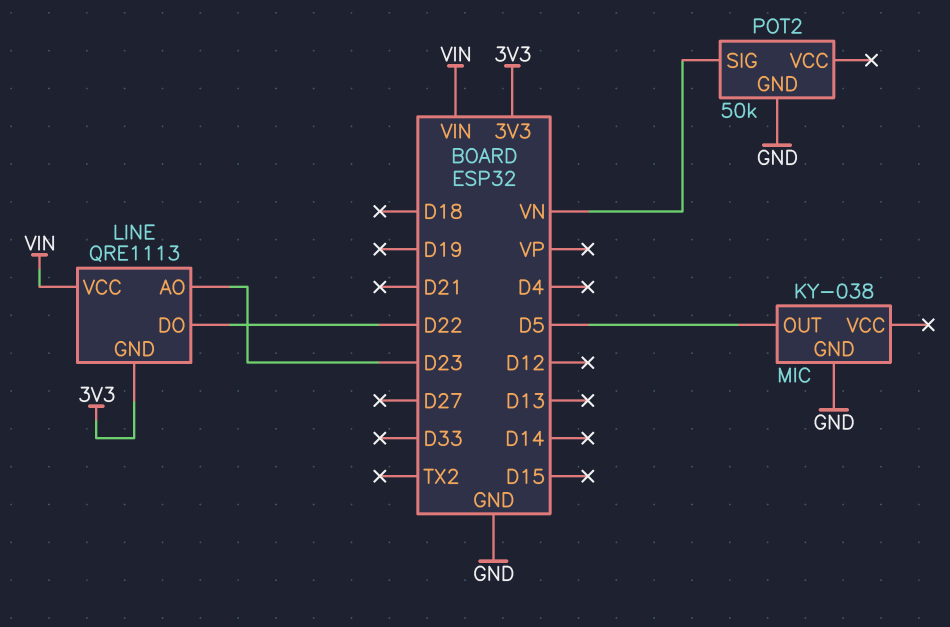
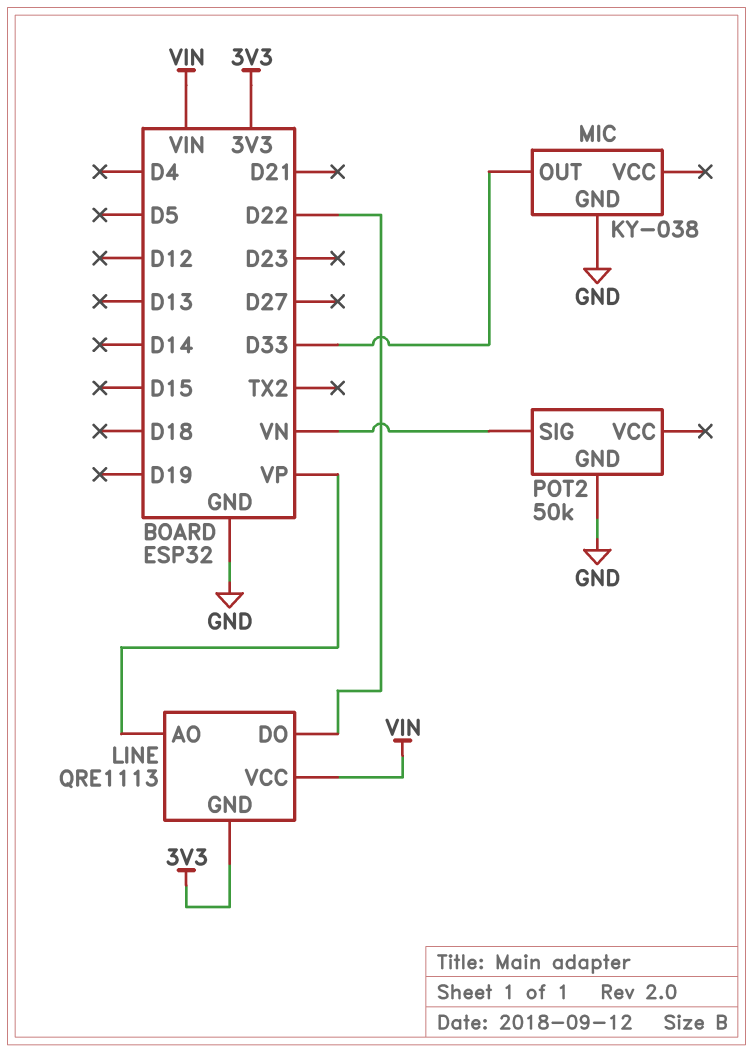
LINE pin AO: D23 -> VP
MIC pin OUT: D5 -> D33

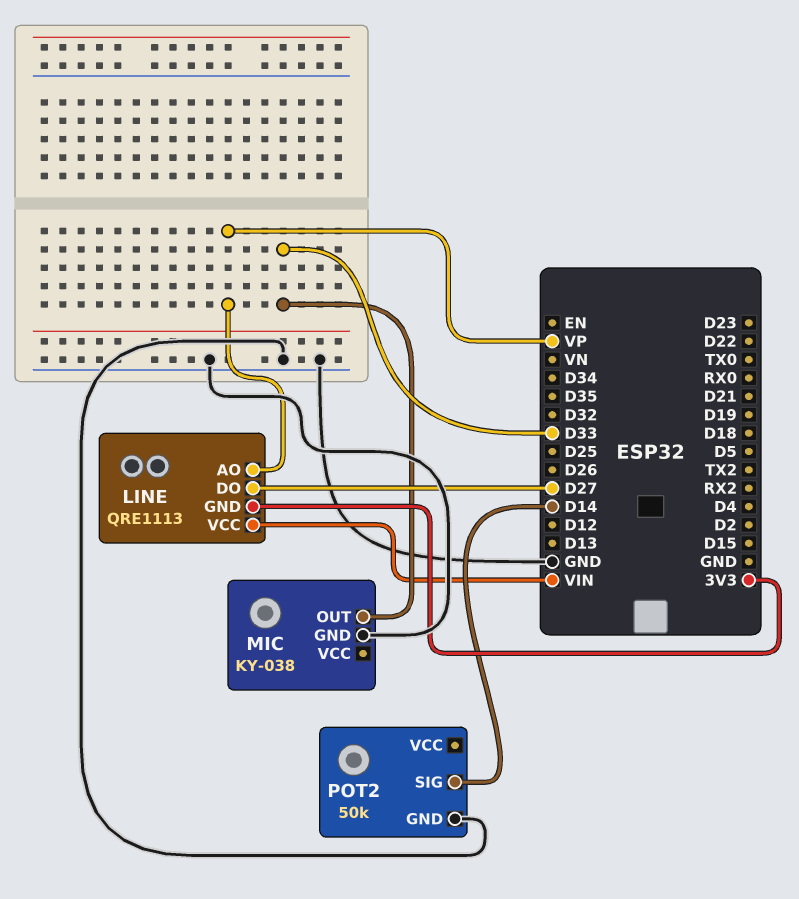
LINE pin DO: D22 -> D27
POT2 pin SIG: VN -> D14

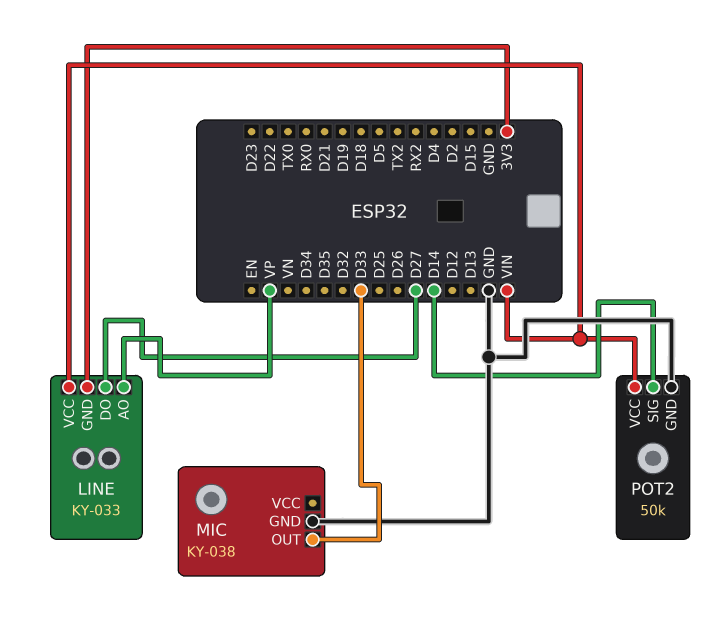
LINE: QRE1113 -> KY-033
POT2 pin VCC: none -> VIN

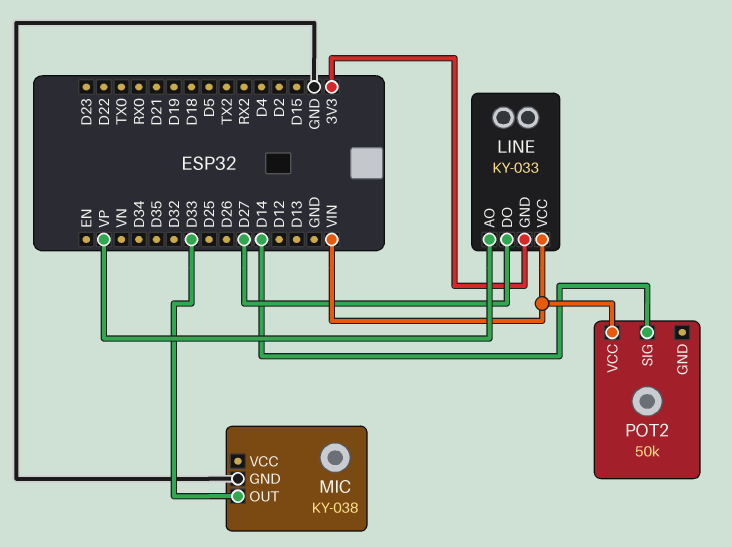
POT2 pin GND: GND -> none

